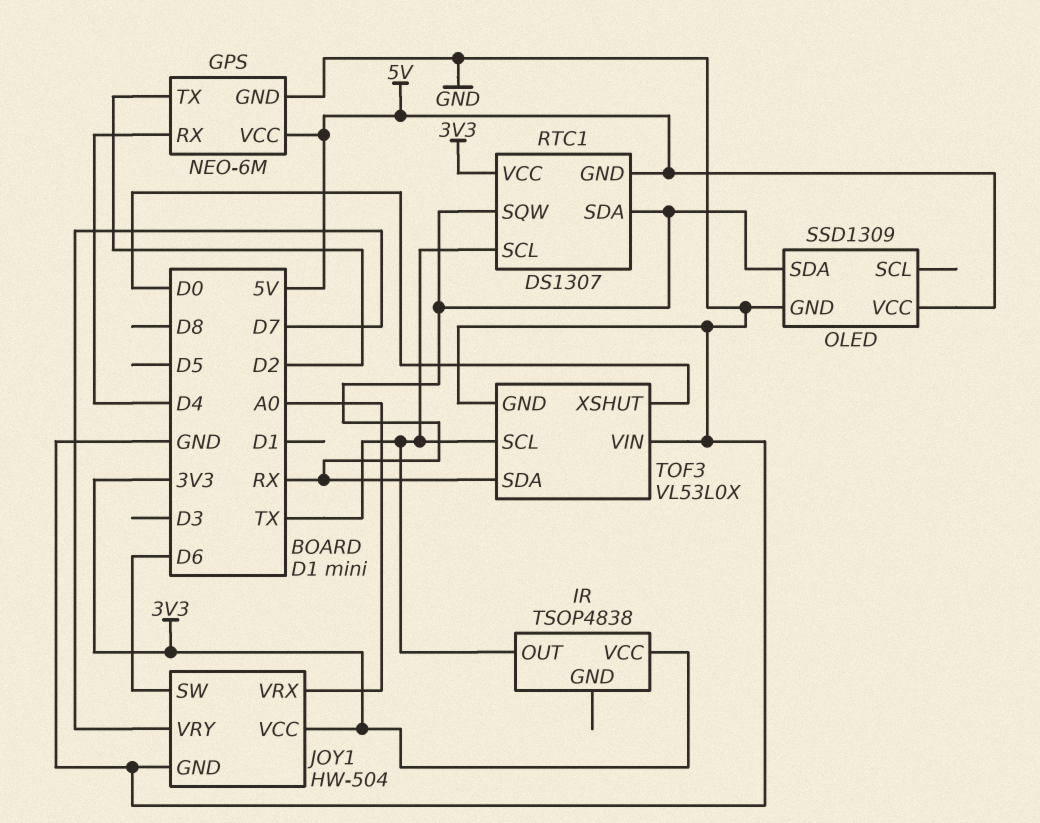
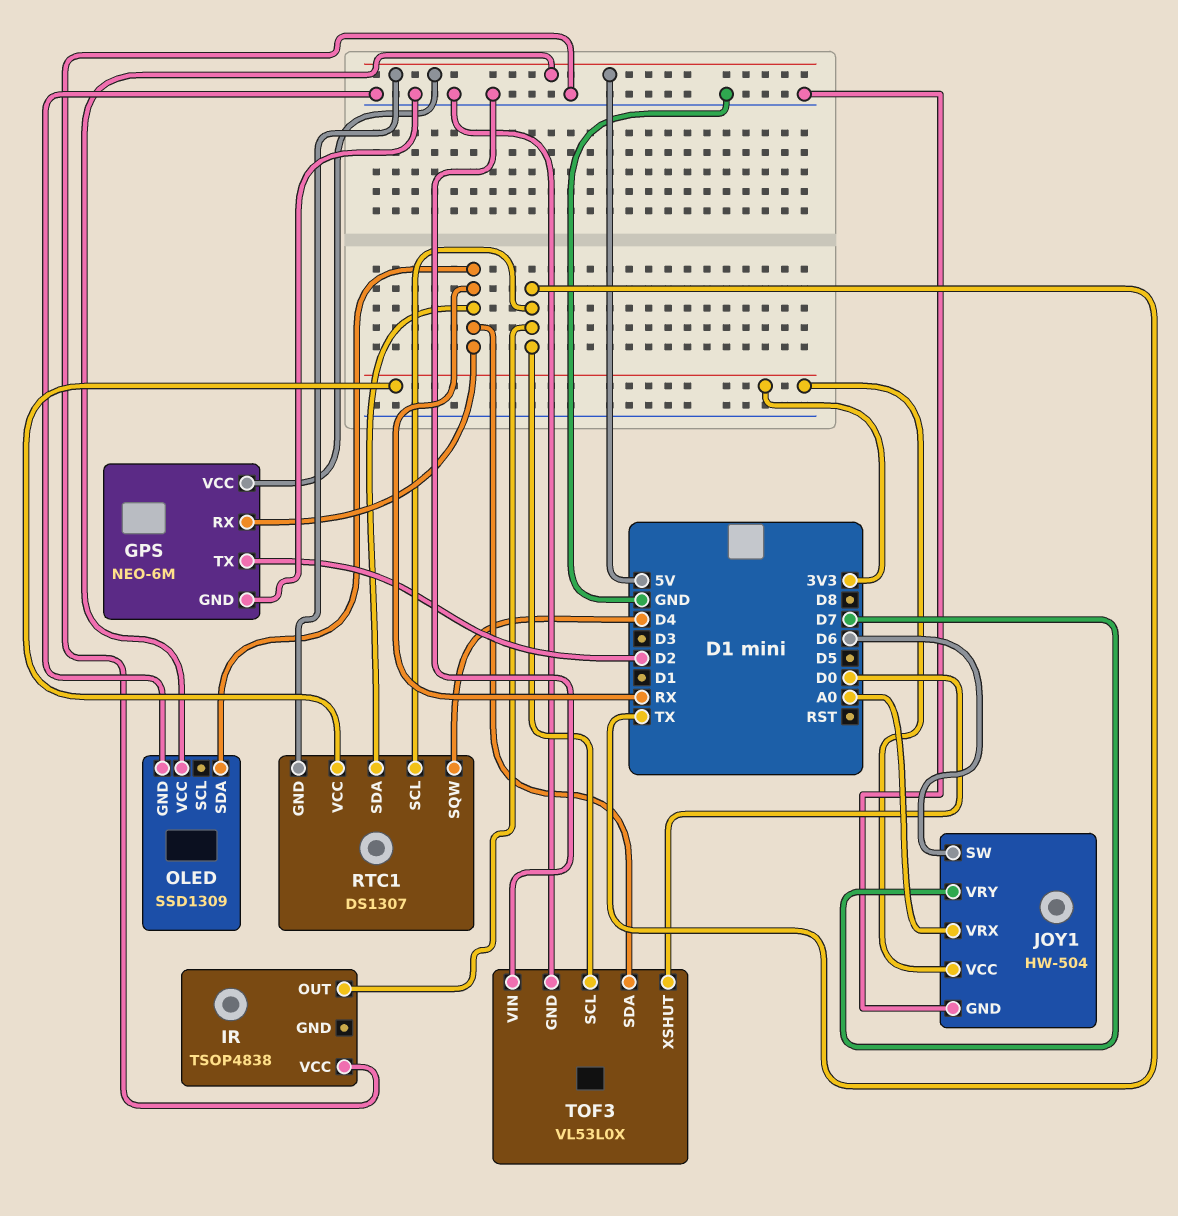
GPS pin RX: D4 -> RX
IR pin VCC: 3V3 -> GND
RTC1 pin SQW: RX -> D4

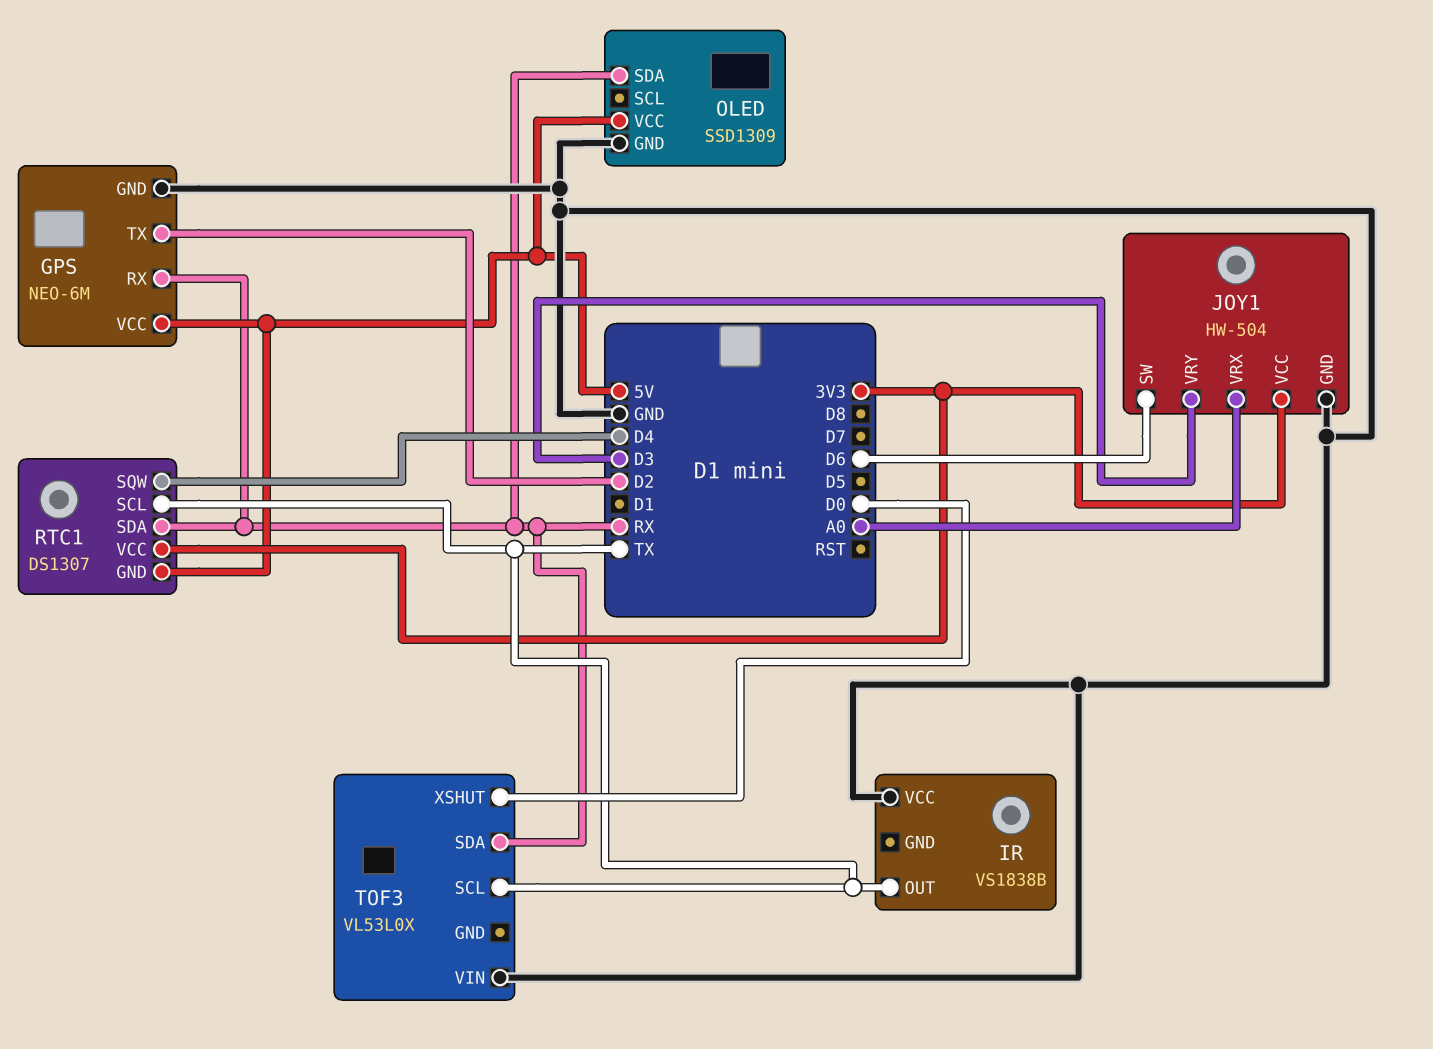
IR: TSOP4838 -> VS1838B
JOY1 pin VRY: D7 -> D3
TOF3 pin GND: GND -> none

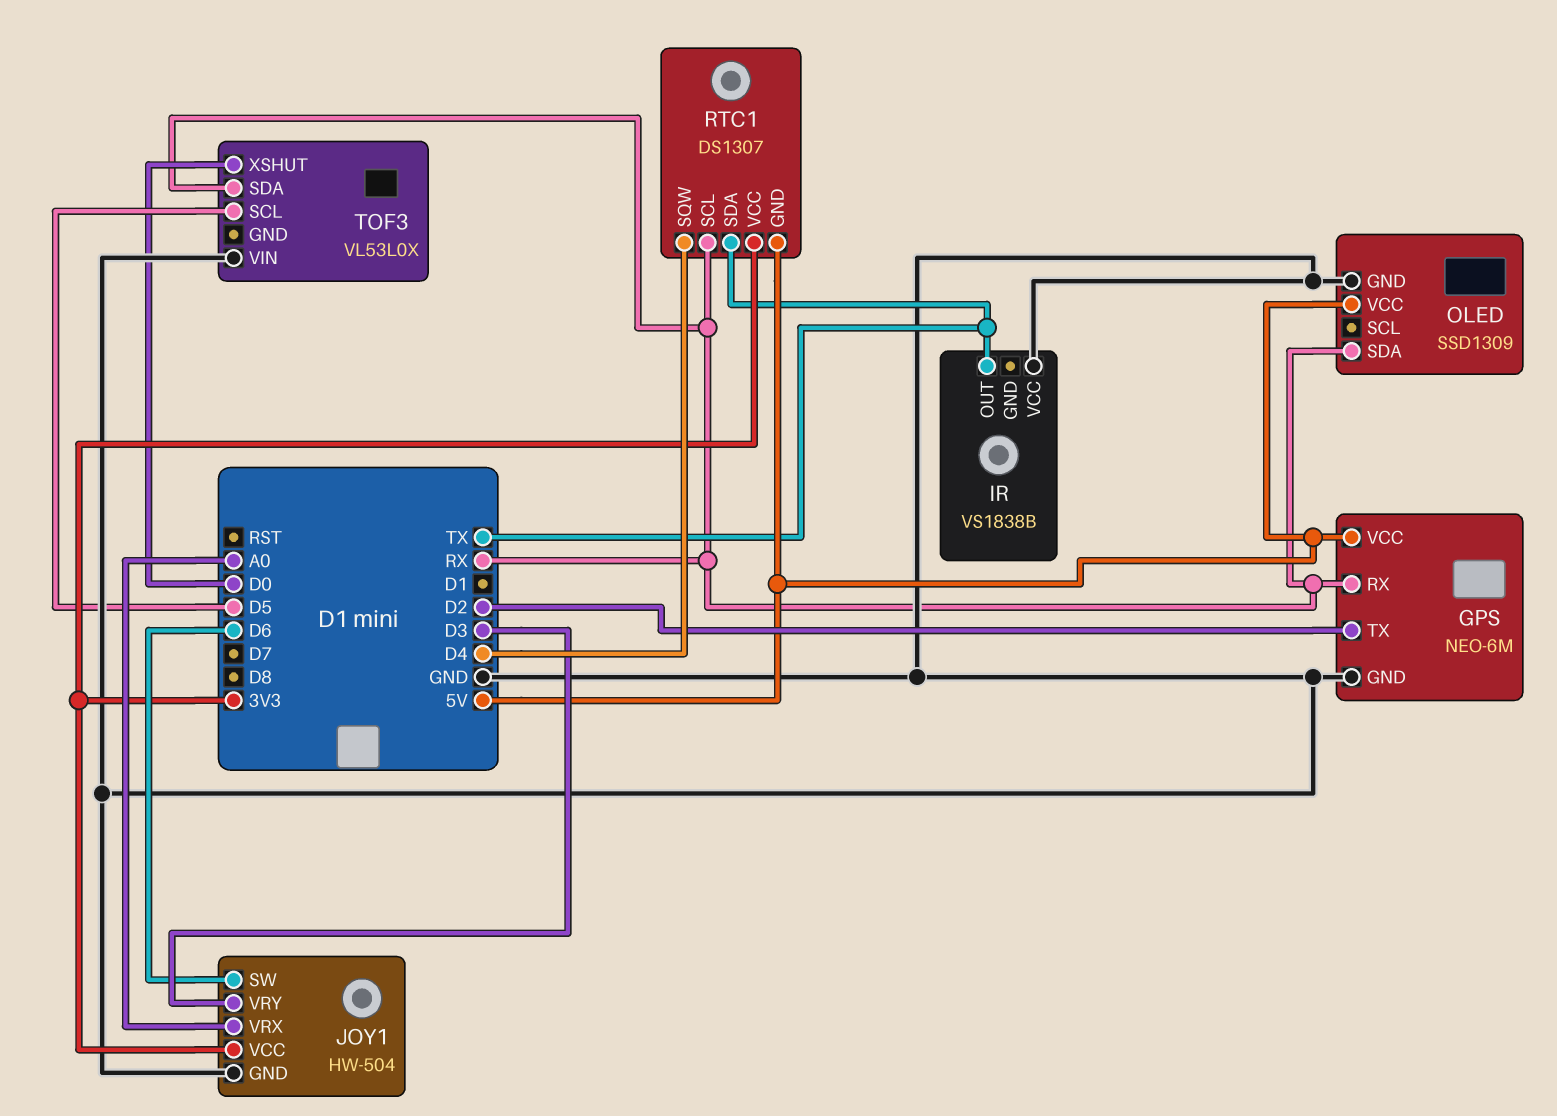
RTC1 pin SCL: TX -> RX
RTC1 pin SDA: RX -> TX
TOF3 pin SCL: TX -> D5

